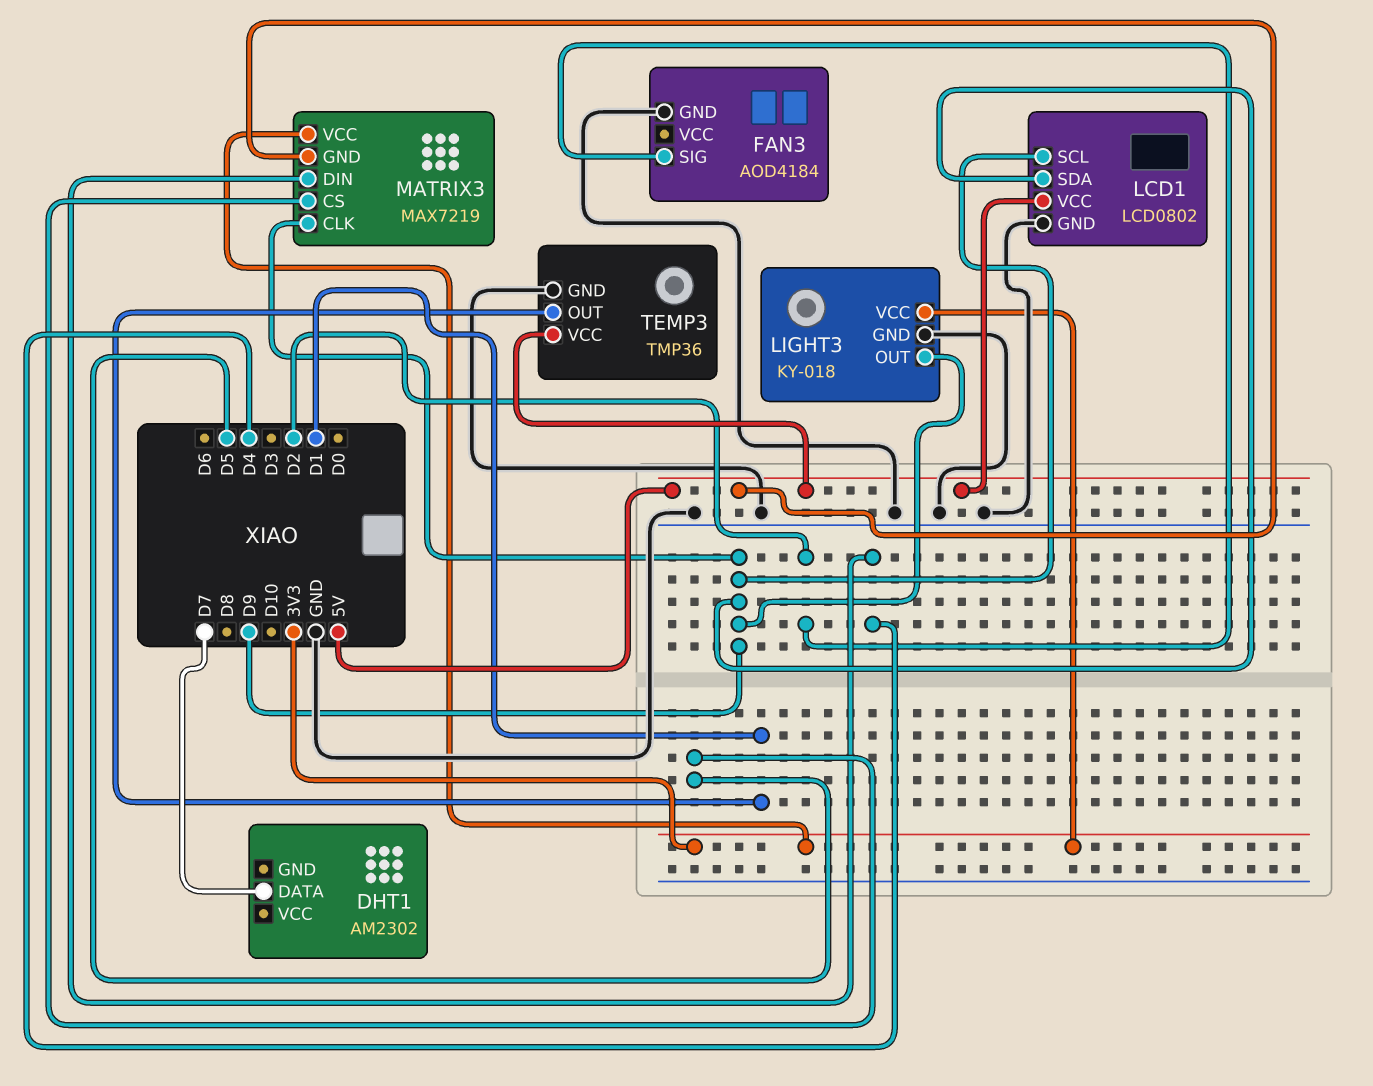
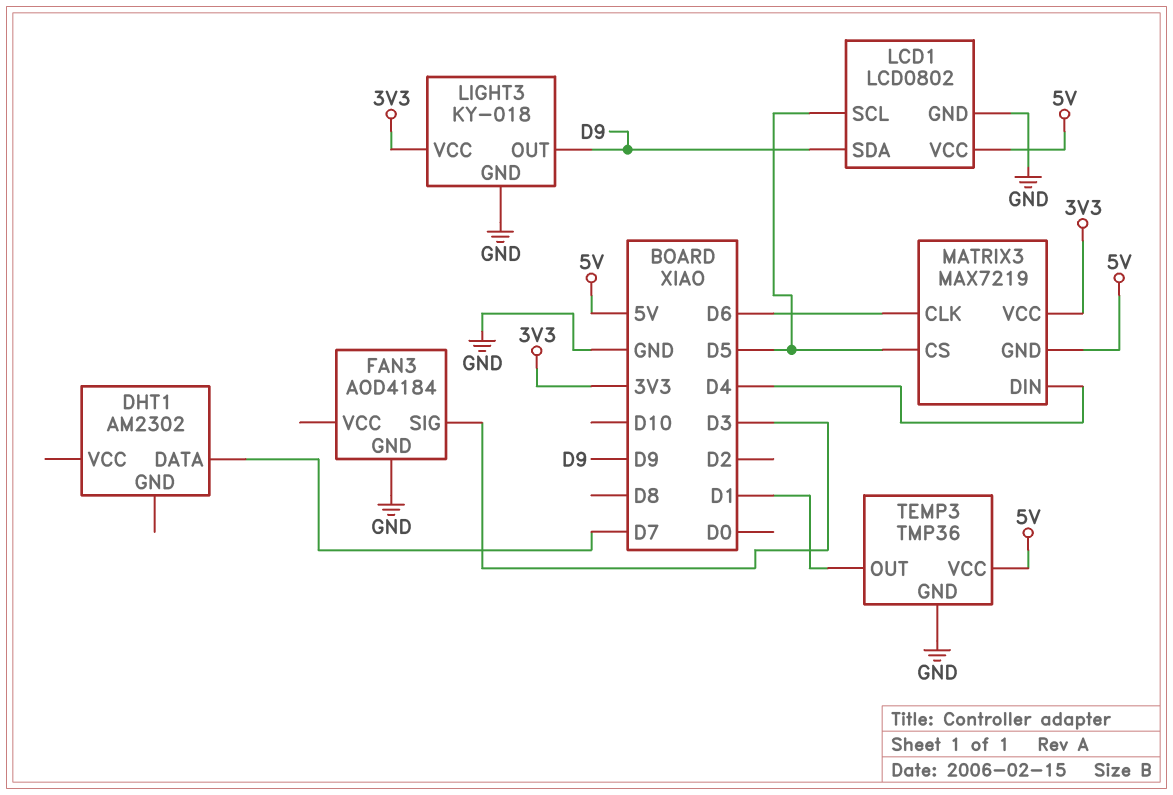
FAN3 pin SIG: D2 -> D3
LCD1 pin SCL: D9 -> D5
MATRIX3 pin CLK: D9 -> D6

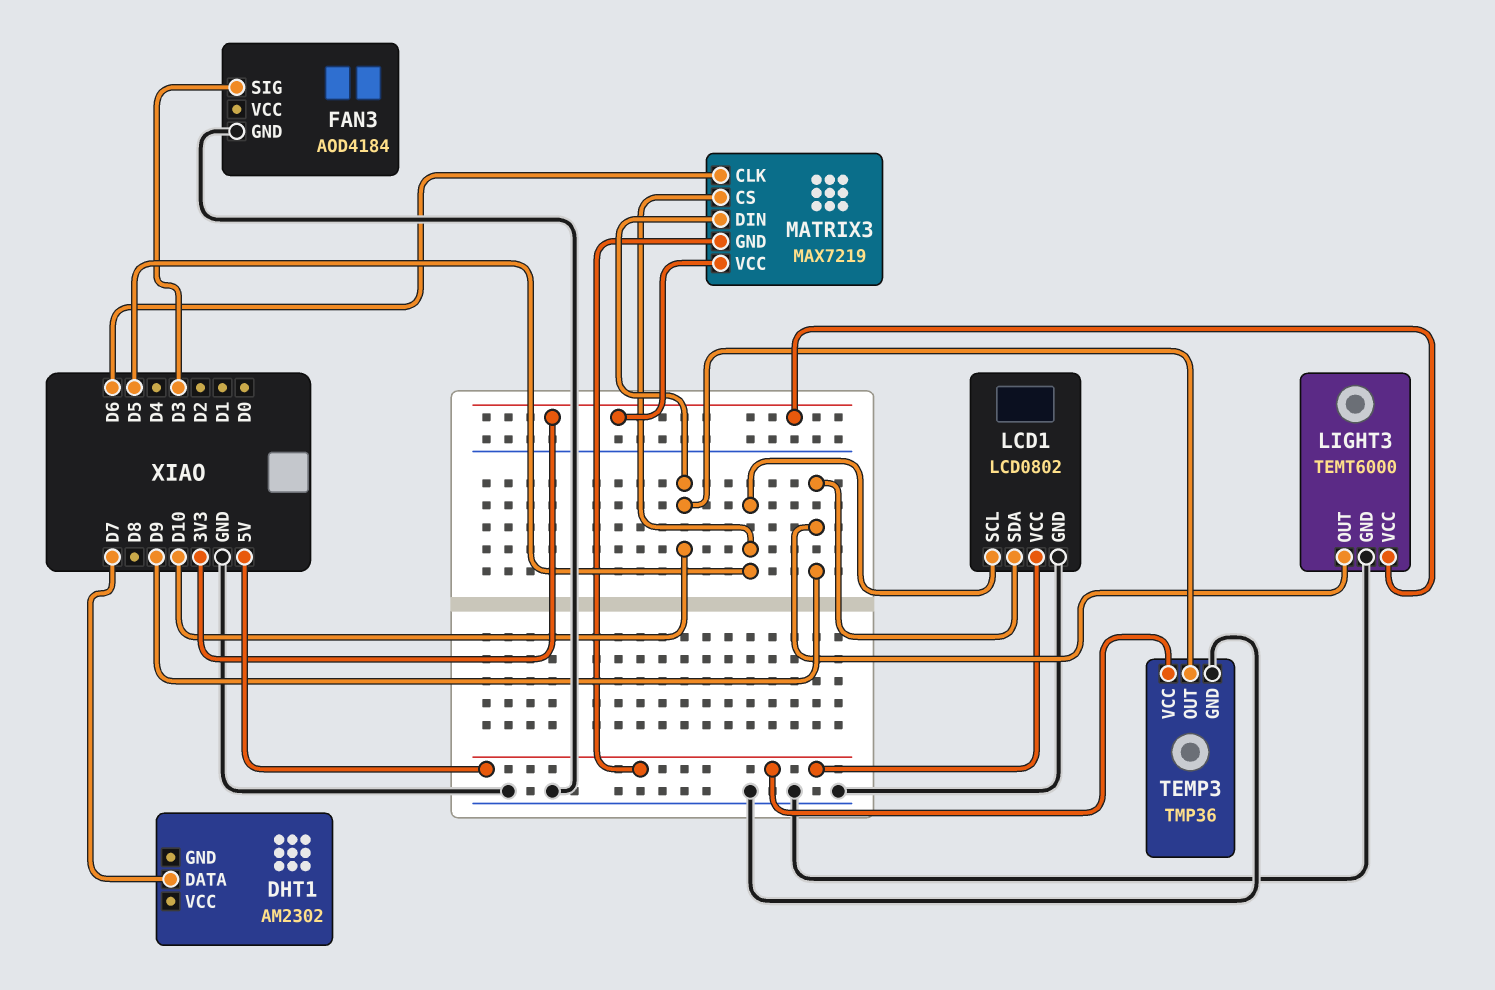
LIGHT3: KY-018 -> TEMT6000
MATRIX3 pin DIN: D4 -> D10
TEMP3 pin OUT: D1 -> D10

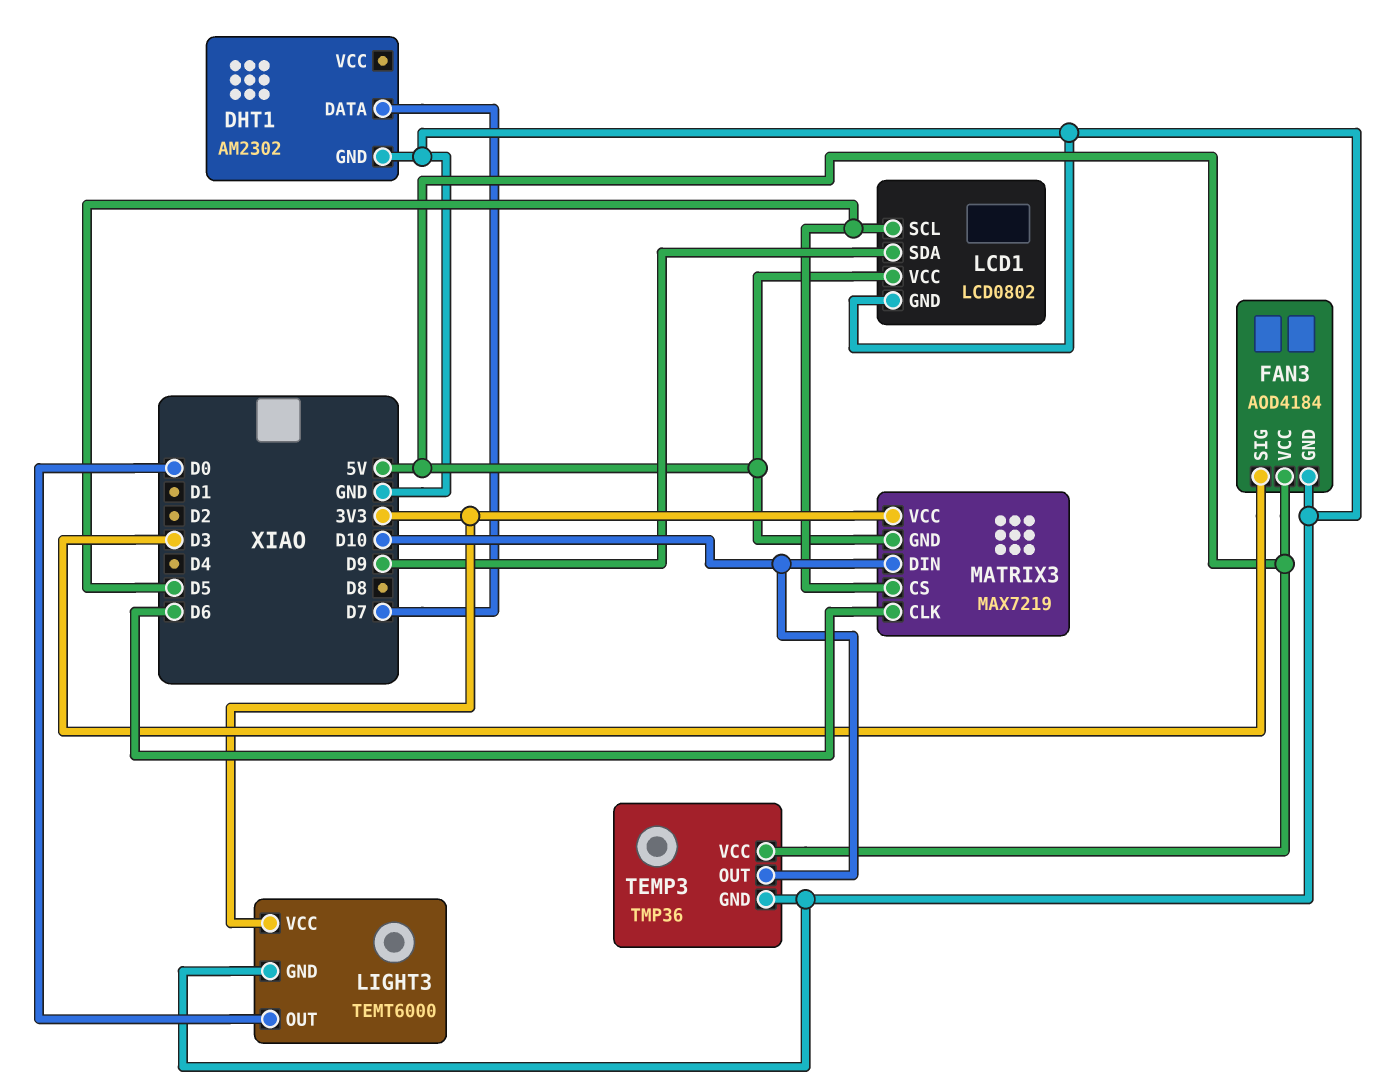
DHT1 pin GND: none -> GND
FAN3 pin VCC: none -> 5V
LIGHT3 pin OUT: D9 -> D0

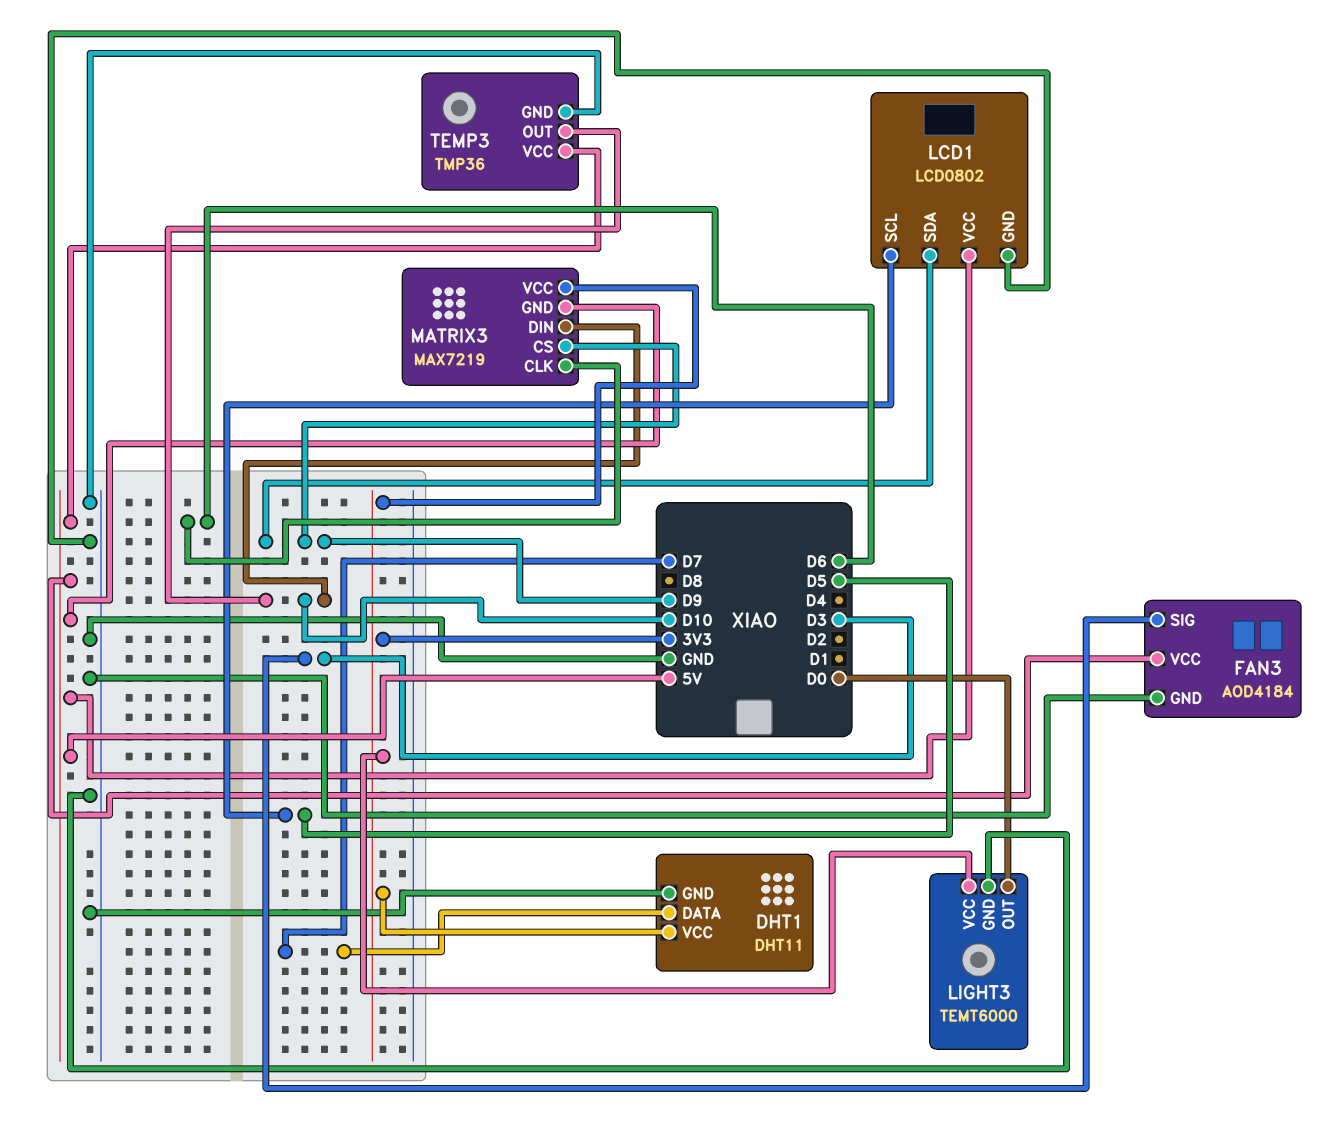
DHT1: AM2302 -> DHT11
DHT1 pin VCC: none -> 3V3
MATRIX3 pin CS: D5 -> D9

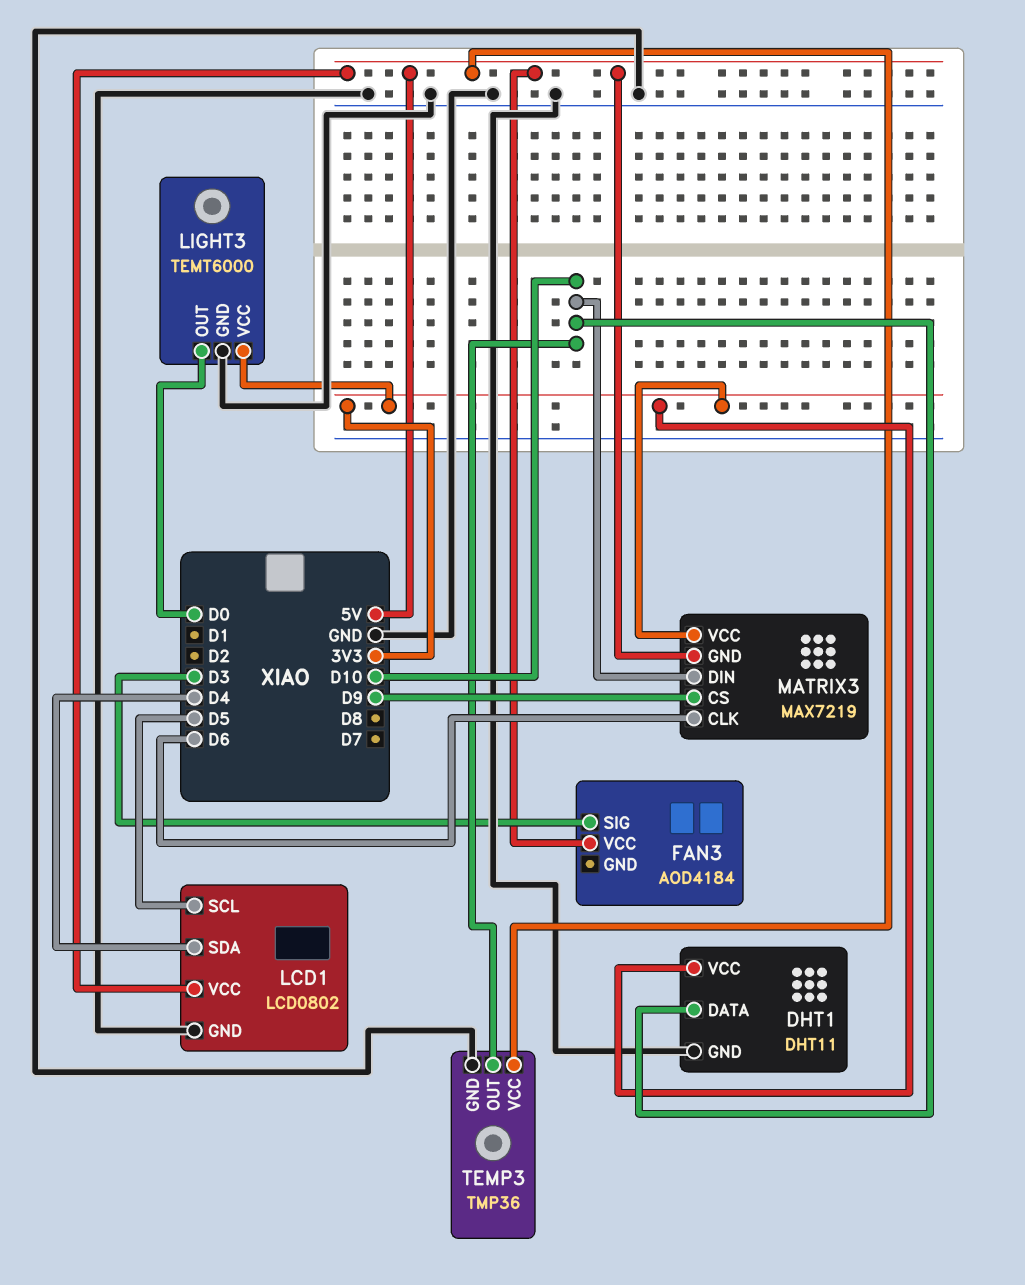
DHT1 pin DATA: D7 -> D10
FAN3 pin GND: GND -> none
LCD1 pin SDA: D9 -> D4

